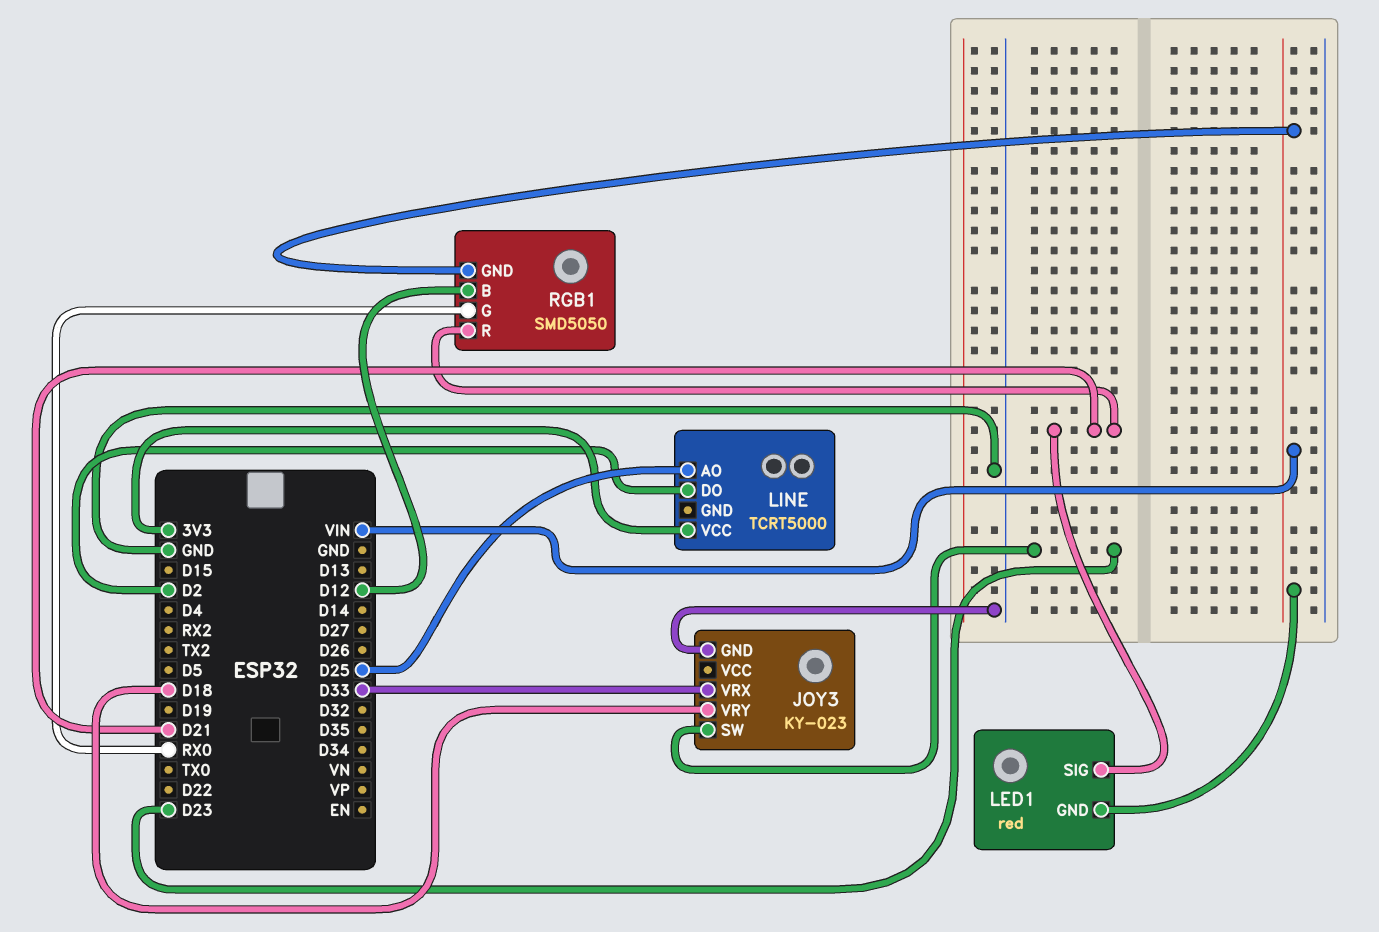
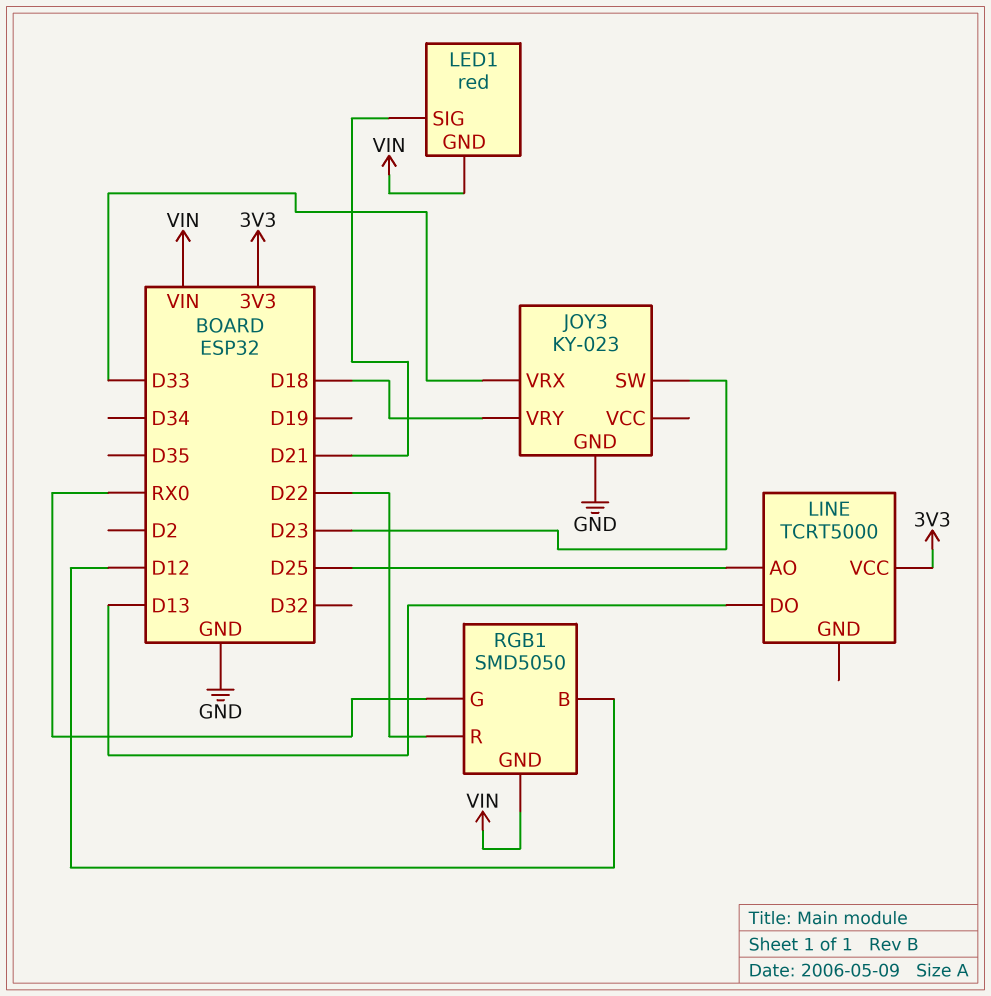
LINE pin DO: D2 -> D13
RGB1 pin R: D21 -> D22

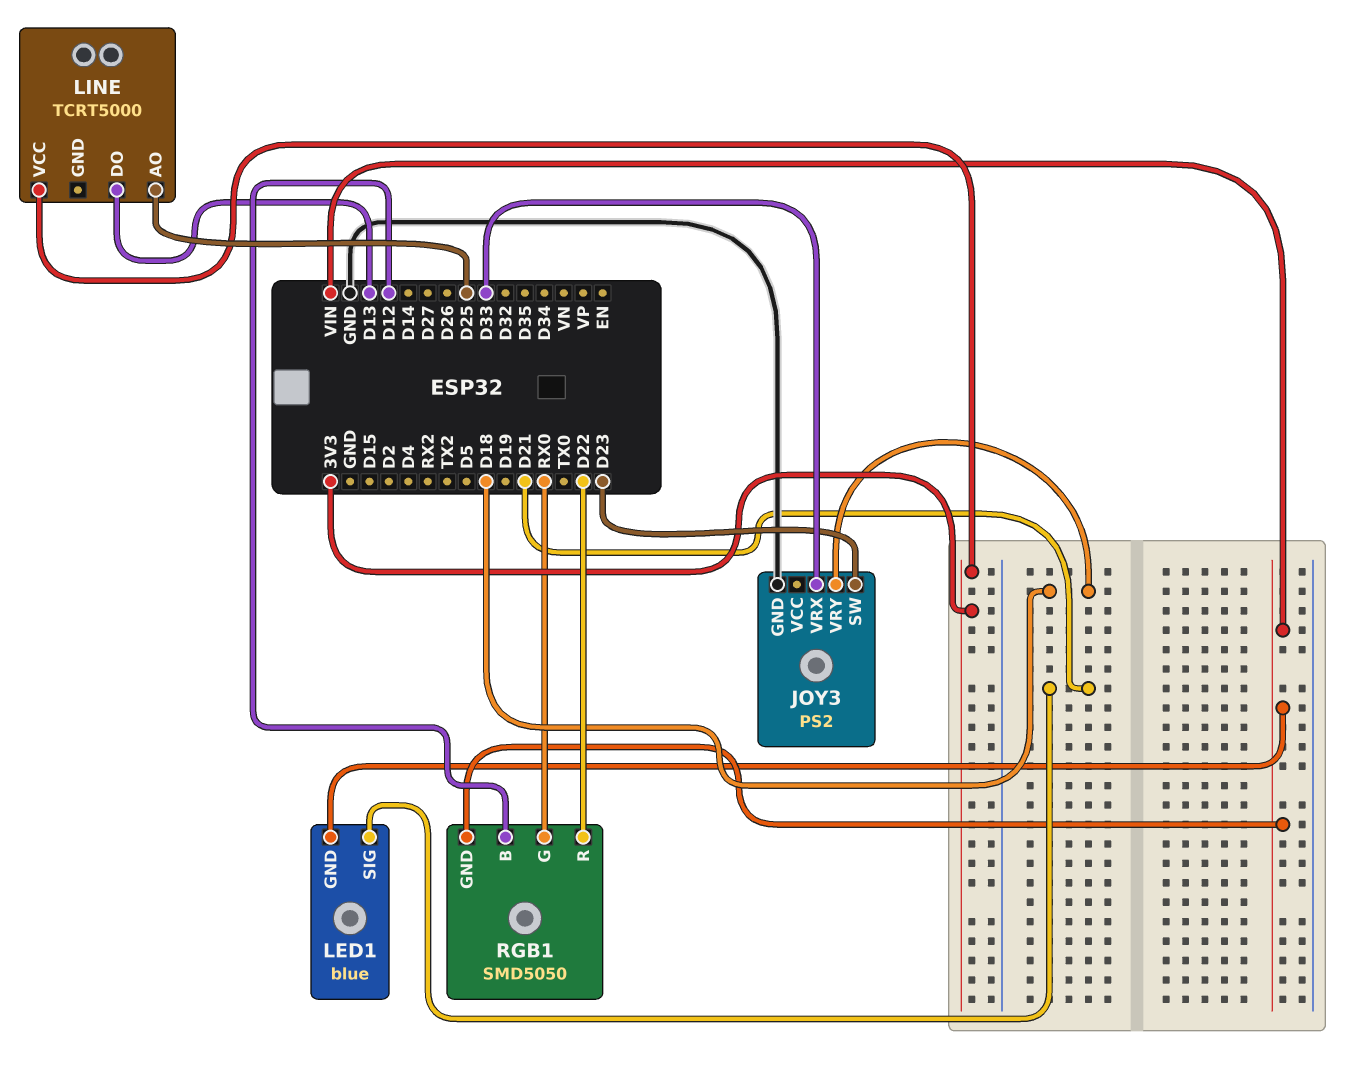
JOY3: KY-023 -> PS2
LED1: red -> blue

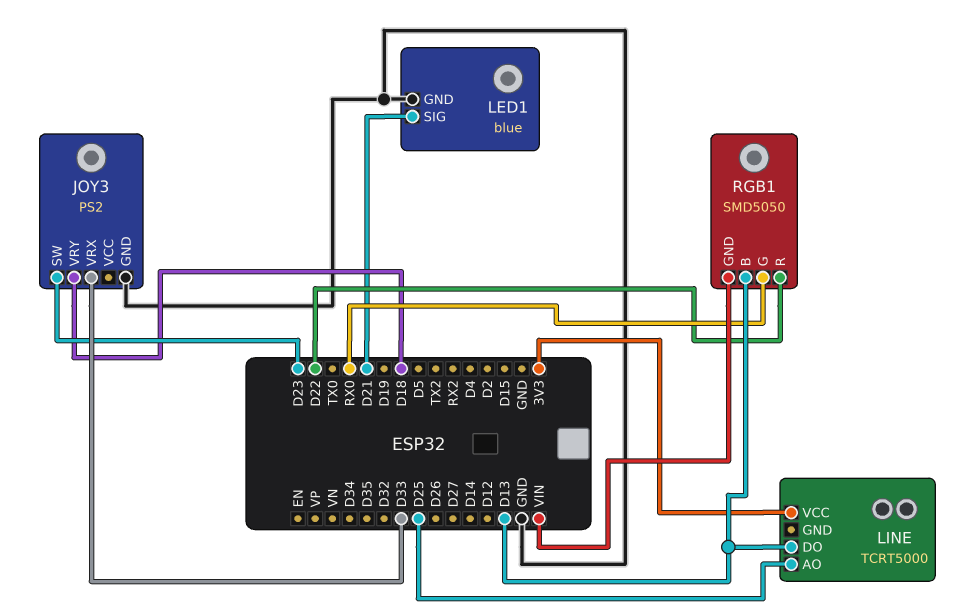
LED1 pin GND: VIN -> GND
RGB1 pin B: D12 -> D13

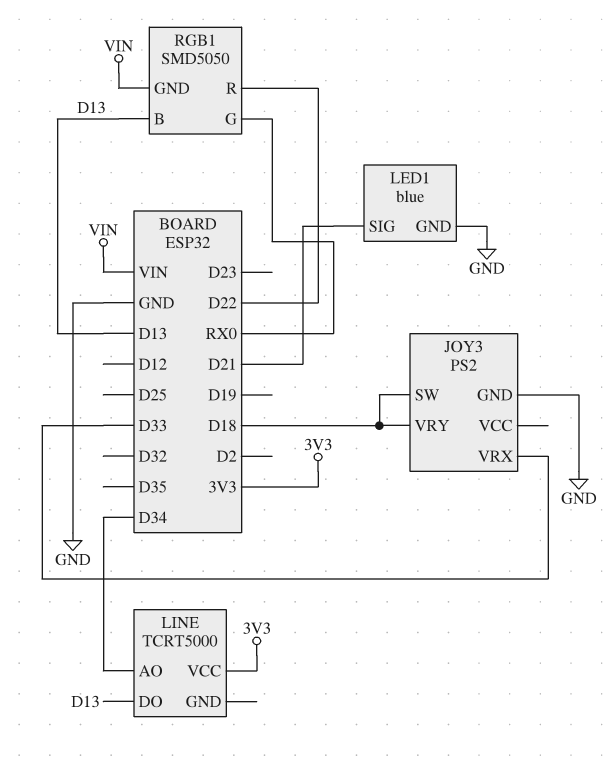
JOY3 pin SW: D23 -> D18
LINE pin AO: D25 -> D34

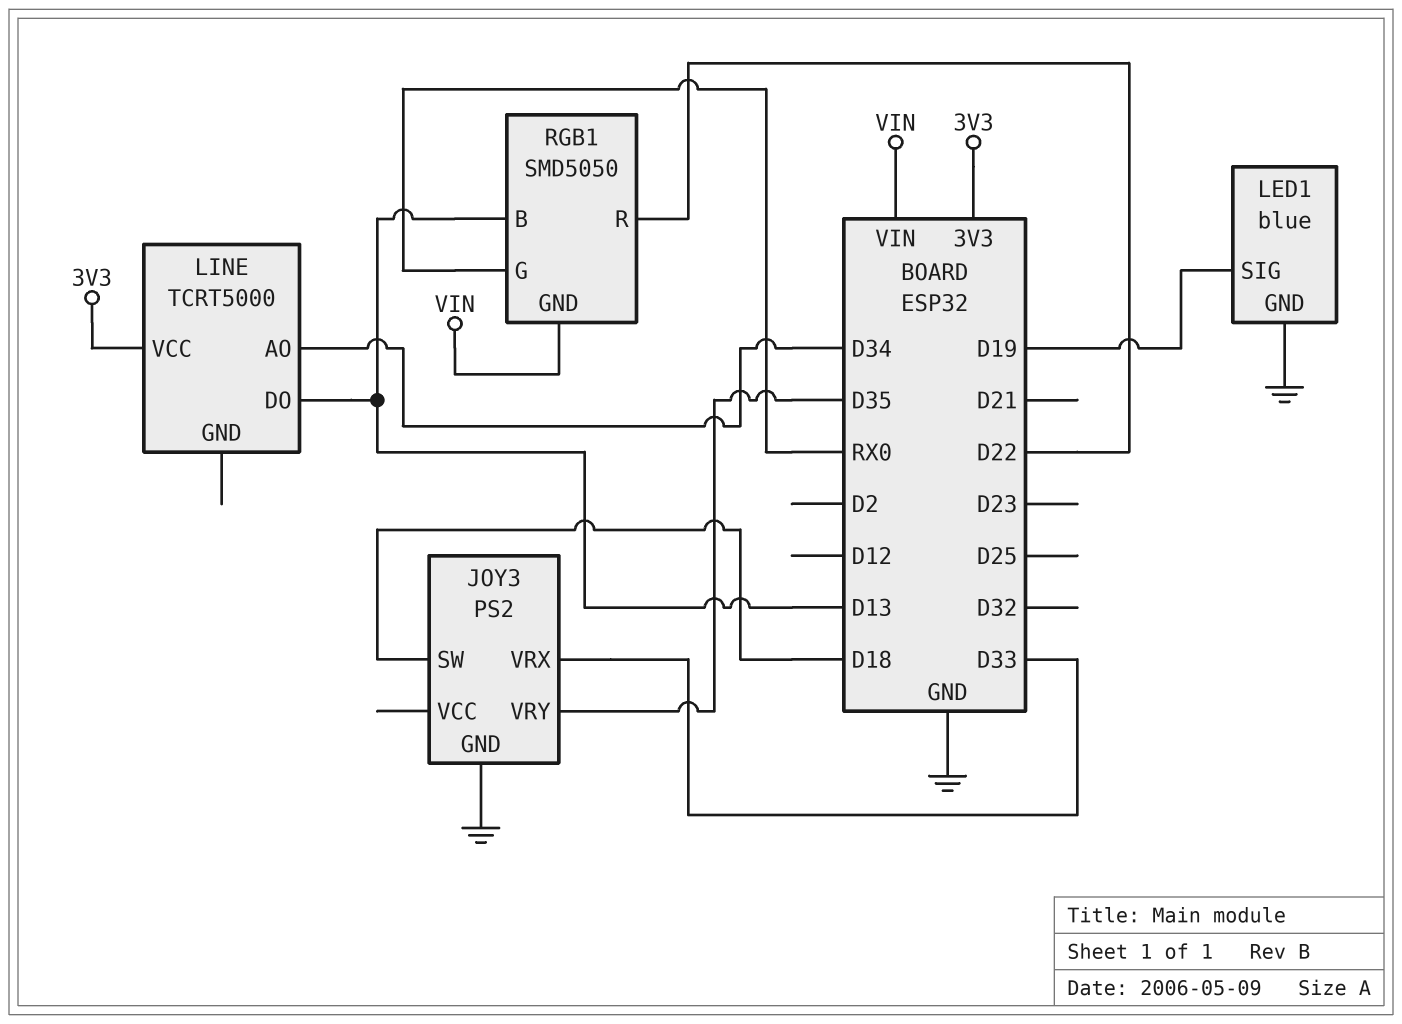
JOY3 pin VRY: D18 -> D35
LED1 pin SIG: D21 -> D19

